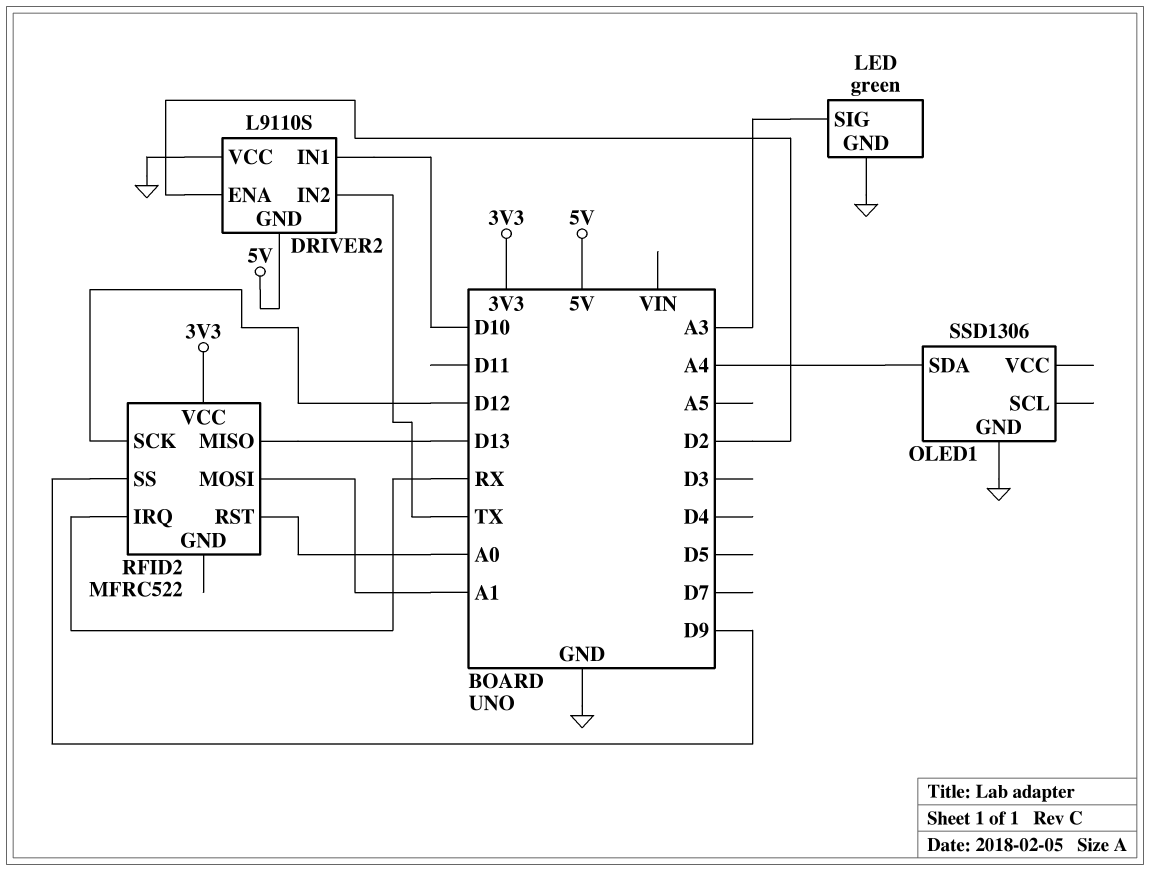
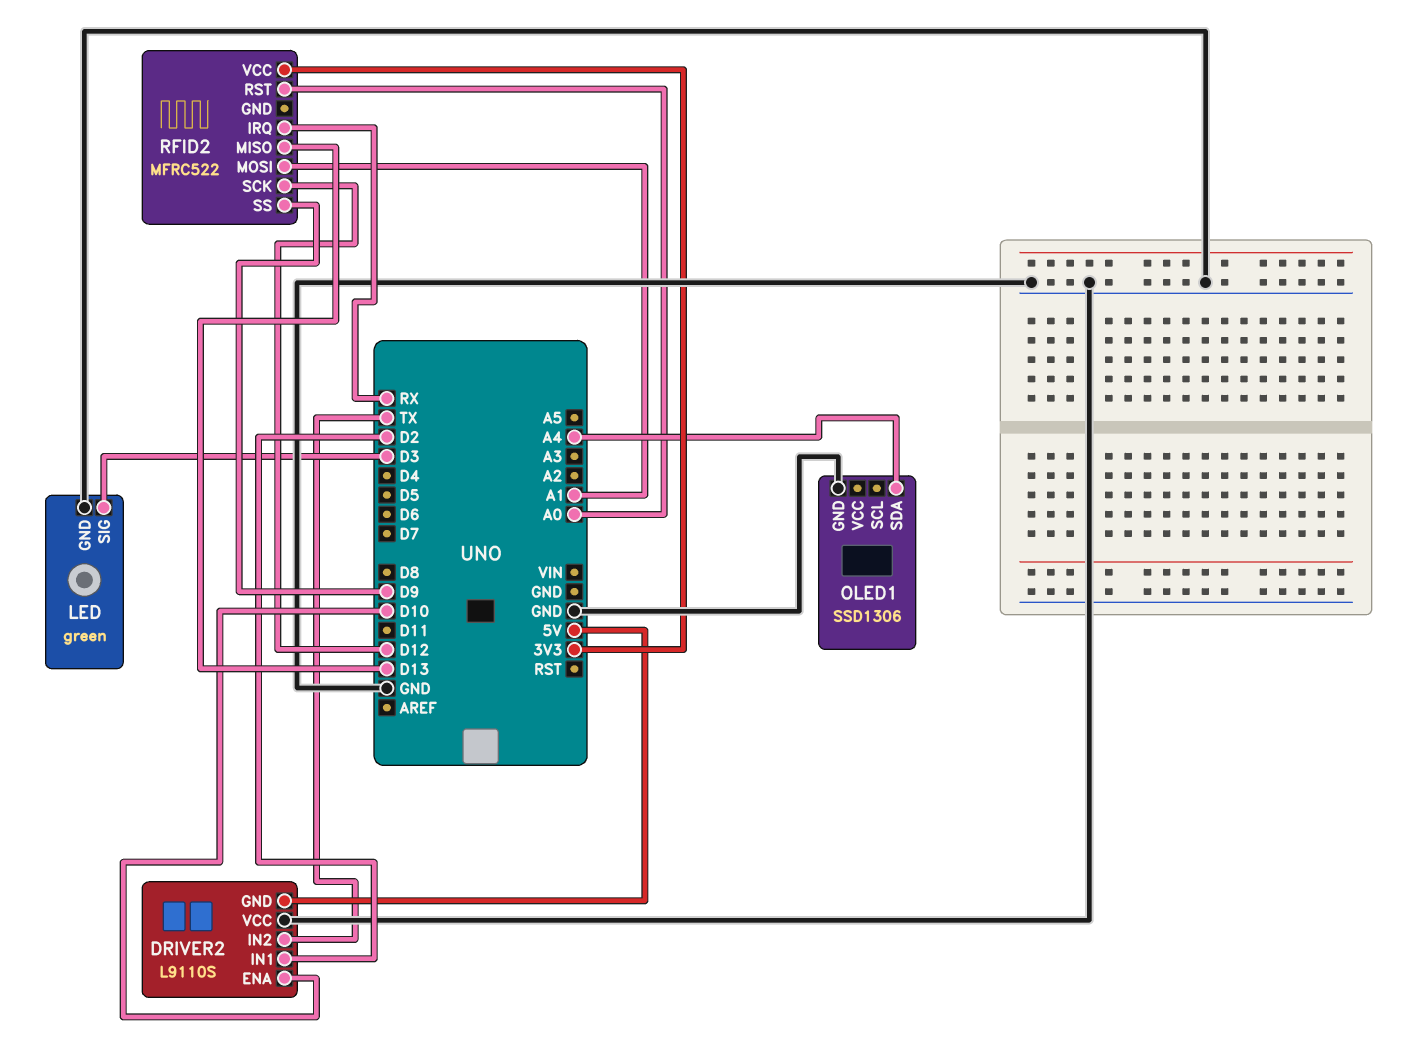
DRIVER2 pin ENA: D2 -> D10
DRIVER2 pin IN1: D10 -> D2
LED pin SIG: A3 -> D3

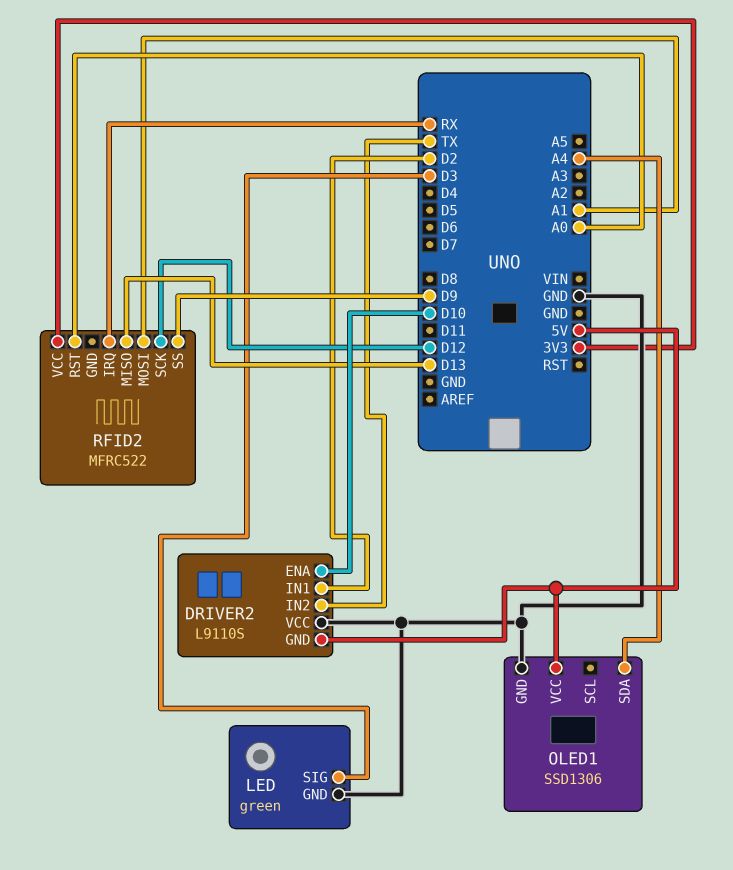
OLED1 pin VCC: none -> 5V

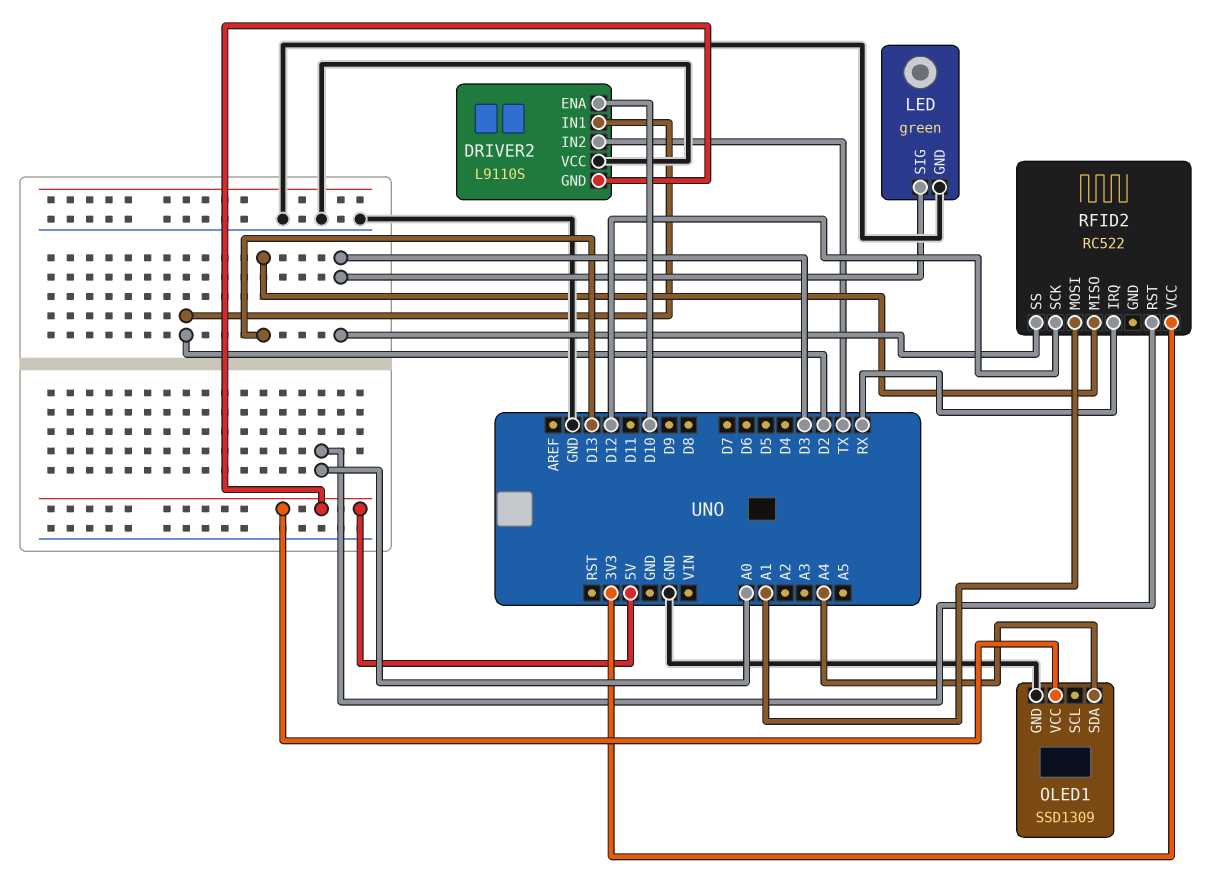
OLED1: SSD1306 -> SSD1309
RFID2: MFRC522 -> RC522
RFID2 pin SS: D9 -> D3

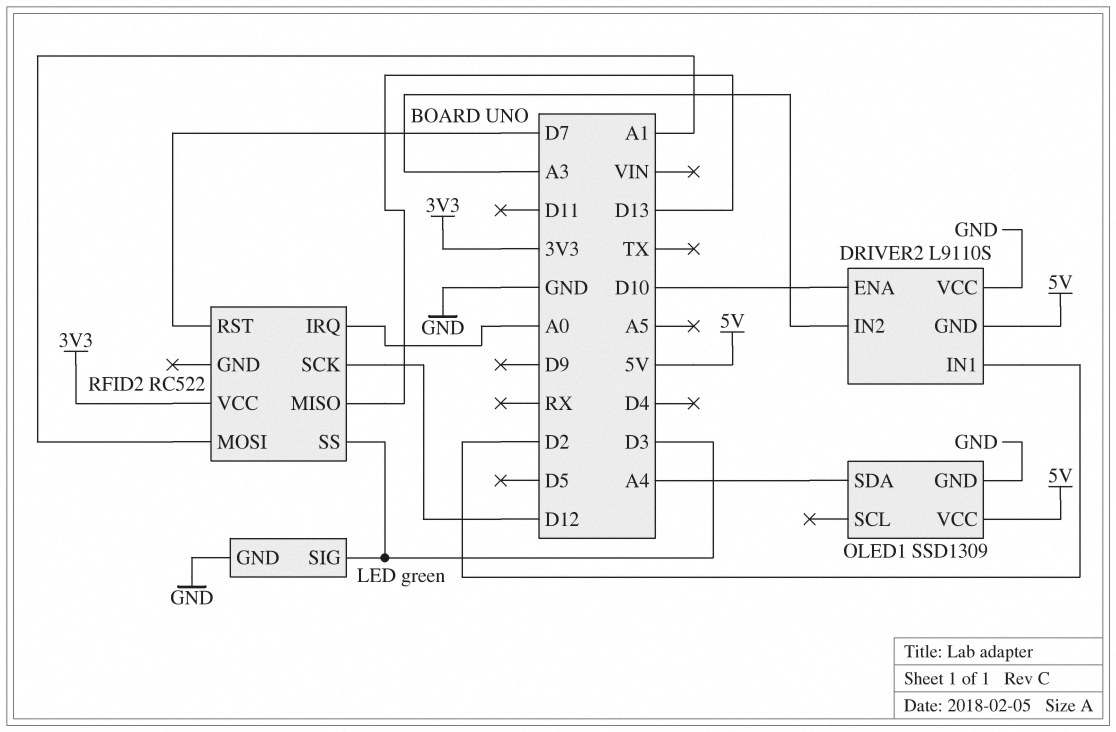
DRIVER2 pin IN2: TX -> A3
RFID2 pin IRQ: RX -> A0
RFID2 pin RST: A0 -> D7

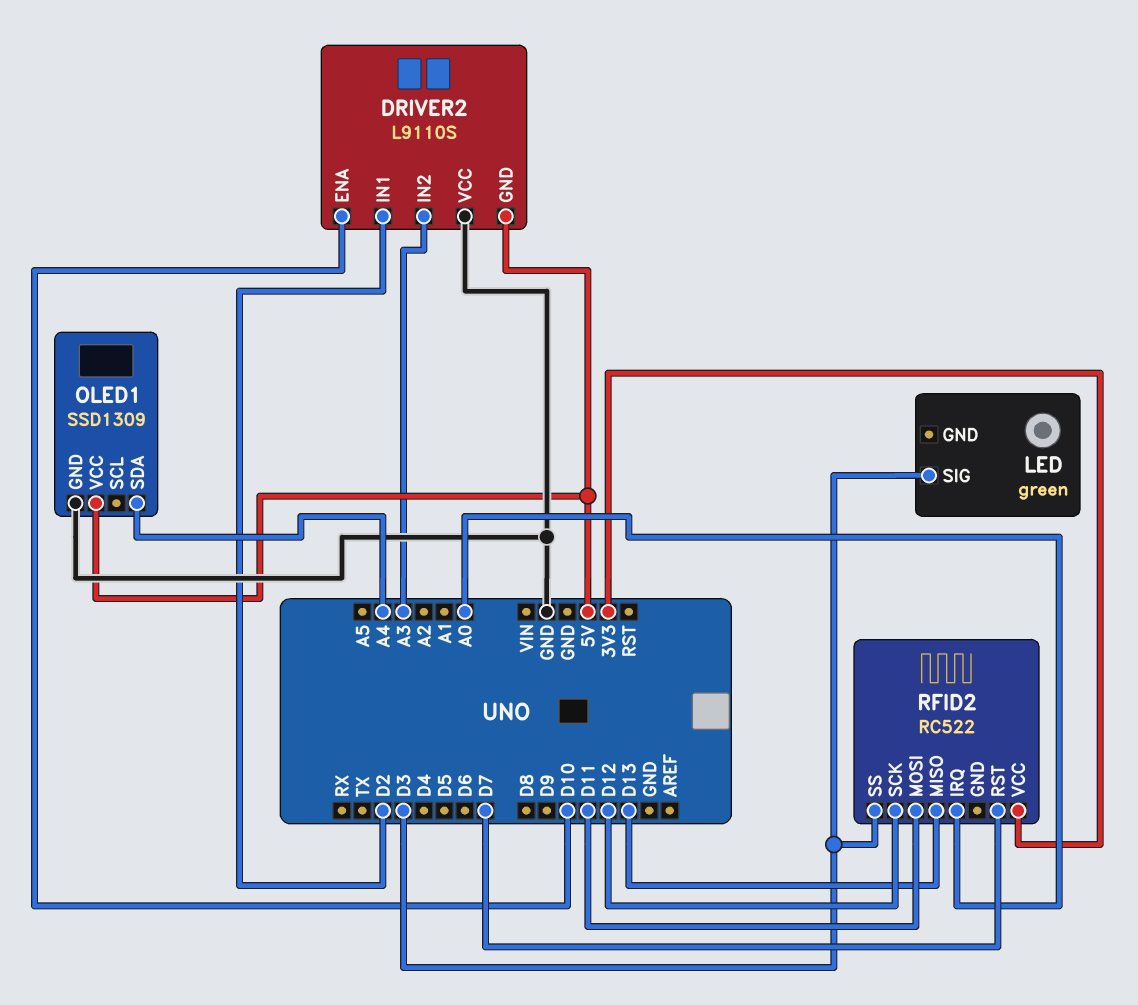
LED pin GND: GND -> none
RFID2 pin MOSI: A1 -> D11

